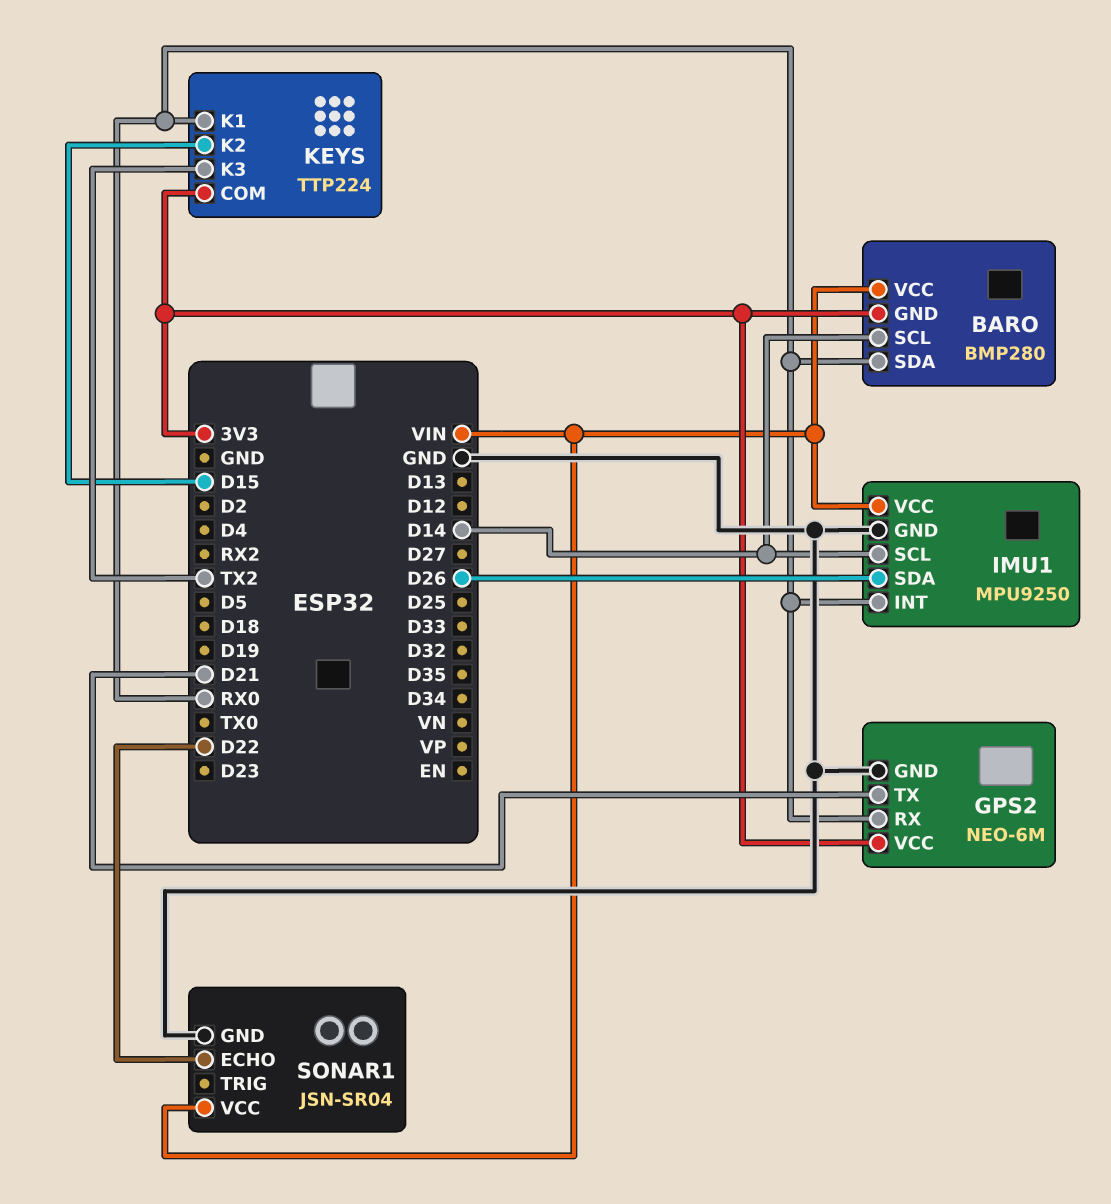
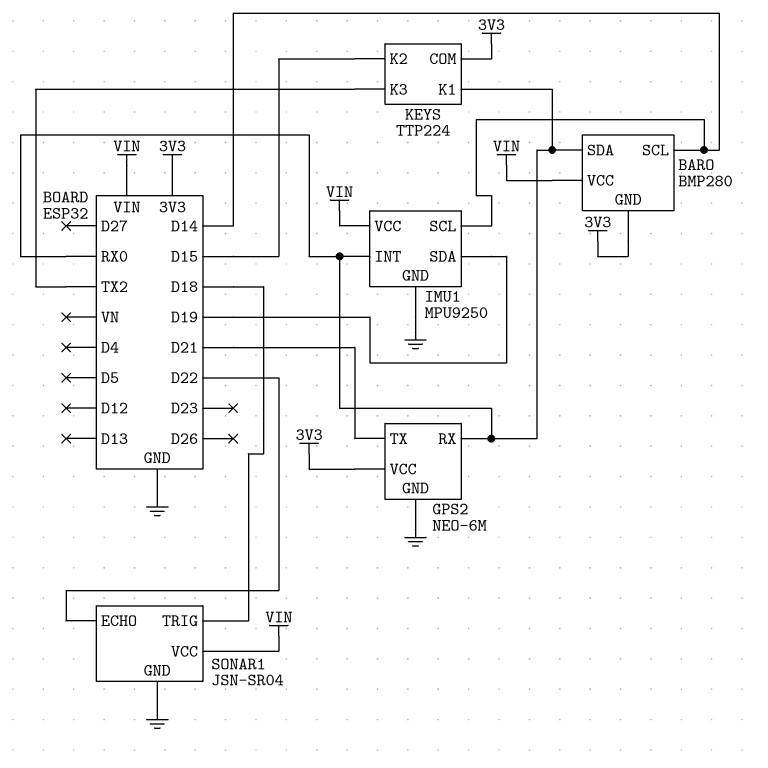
IMU1 pin SDA: D26 -> D19
SONAR1 pin TRIG: none -> D18

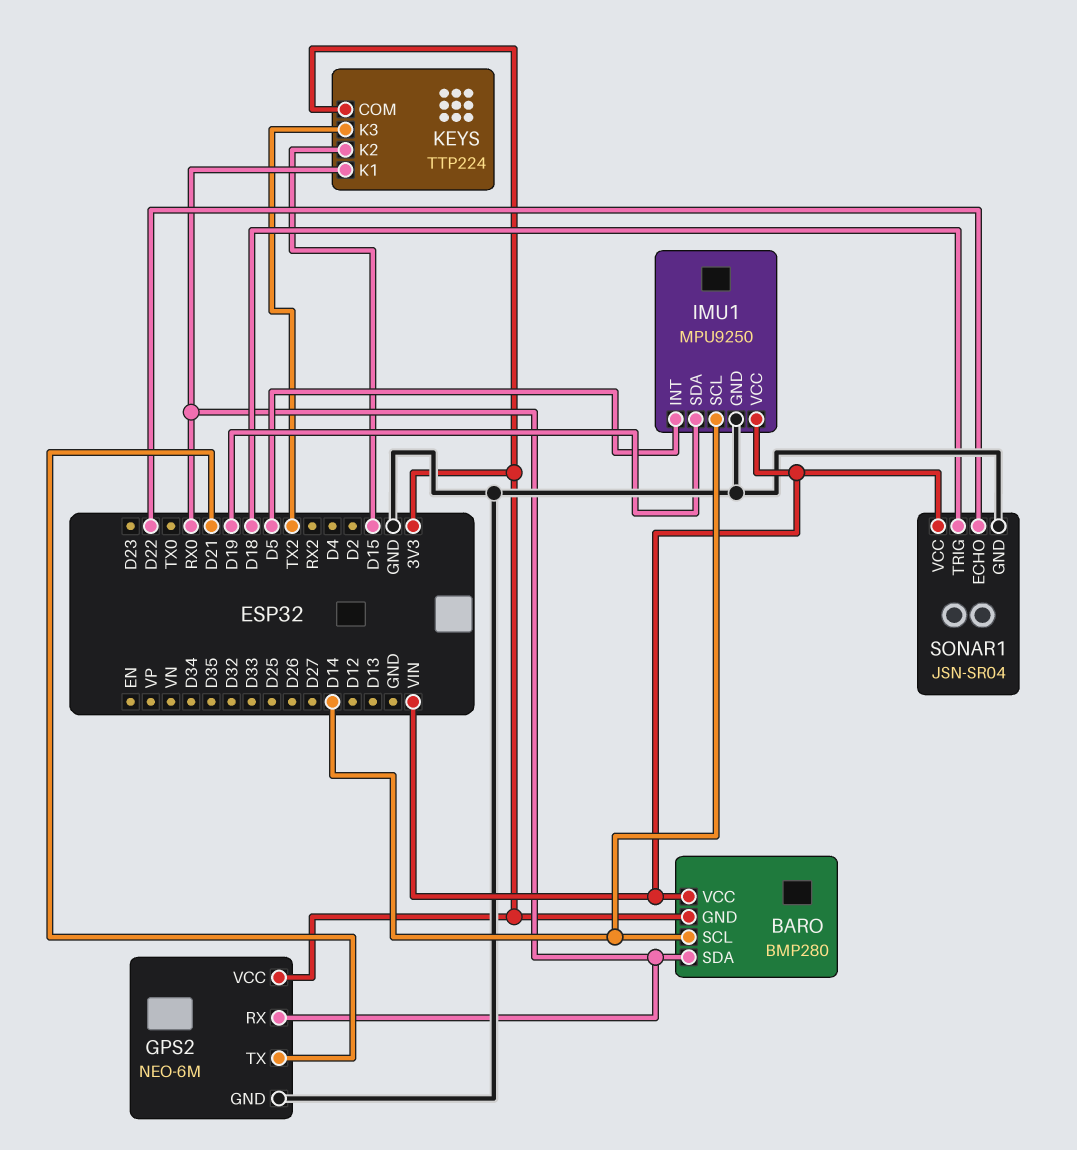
IMU1 pin INT: RX0 -> D5

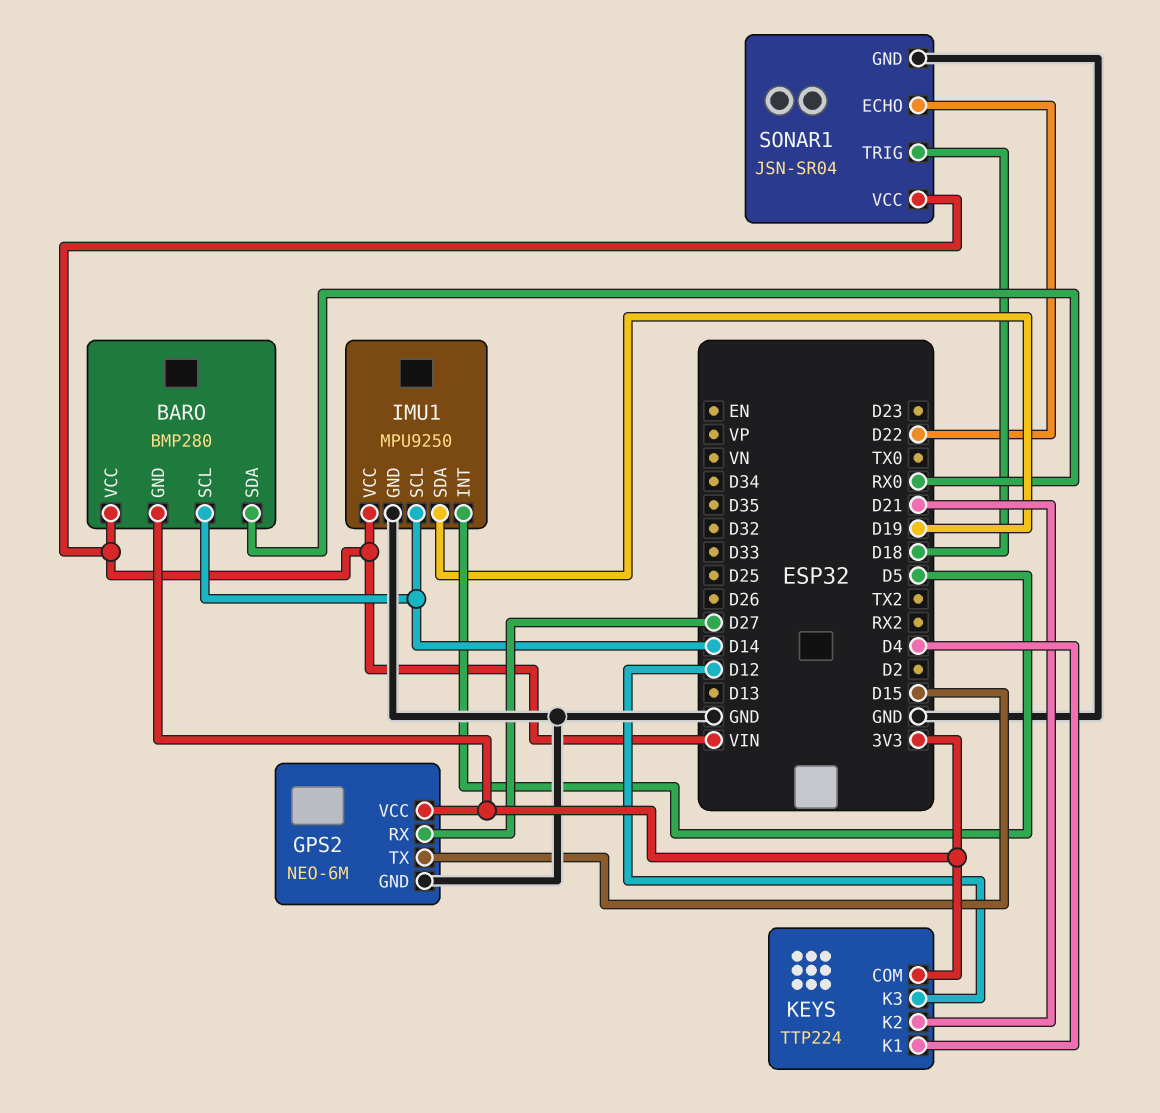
GPS2 pin RX: RX0 -> D27
GPS2 pin TX: D21 -> D15
KEYS pin K1: RX0 -> D4
KEYS pin K2: D15 -> D21
KEYS pin K3: TX2 -> D12

